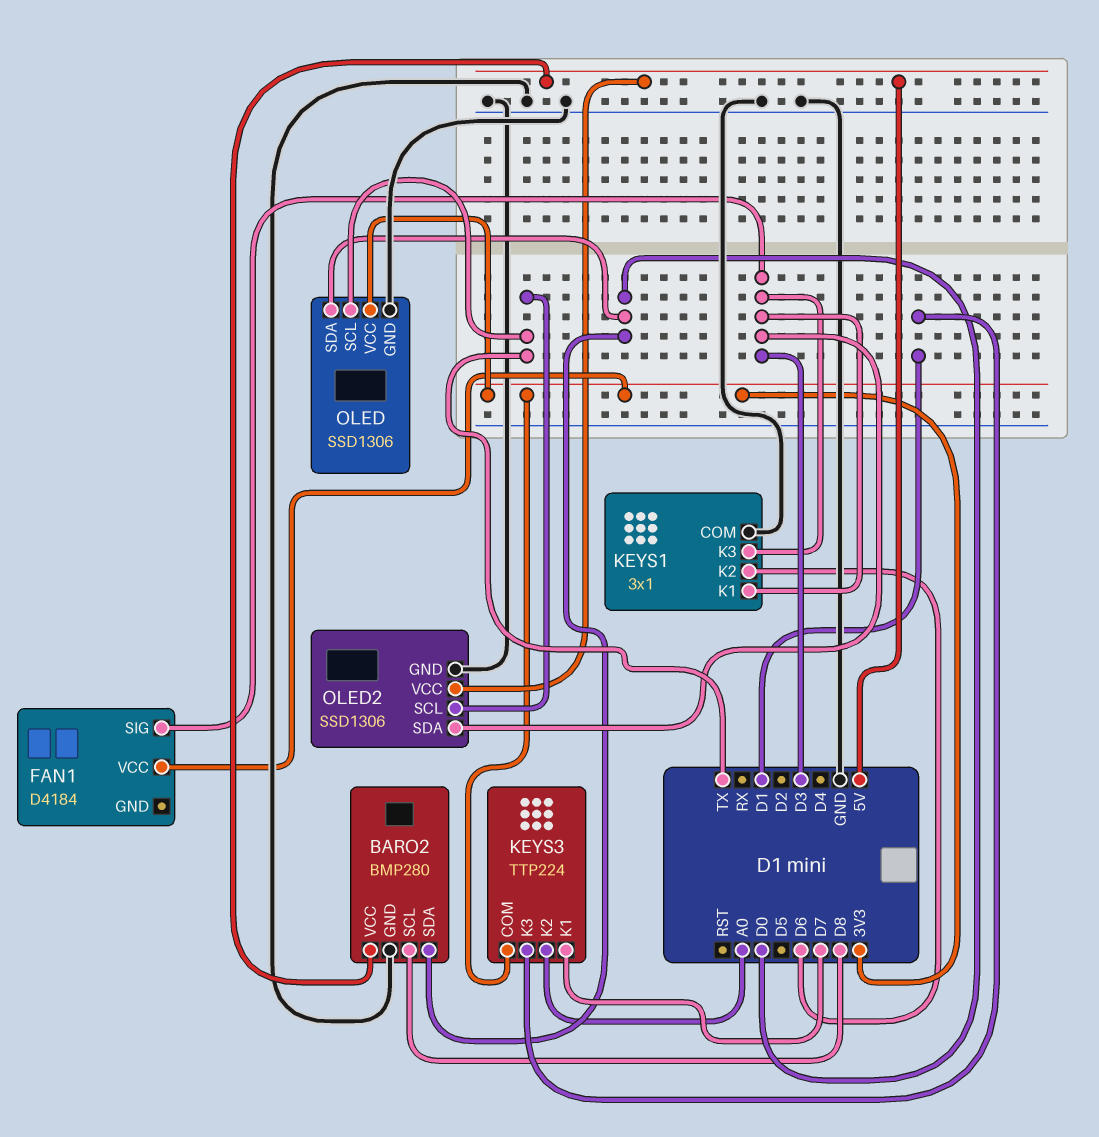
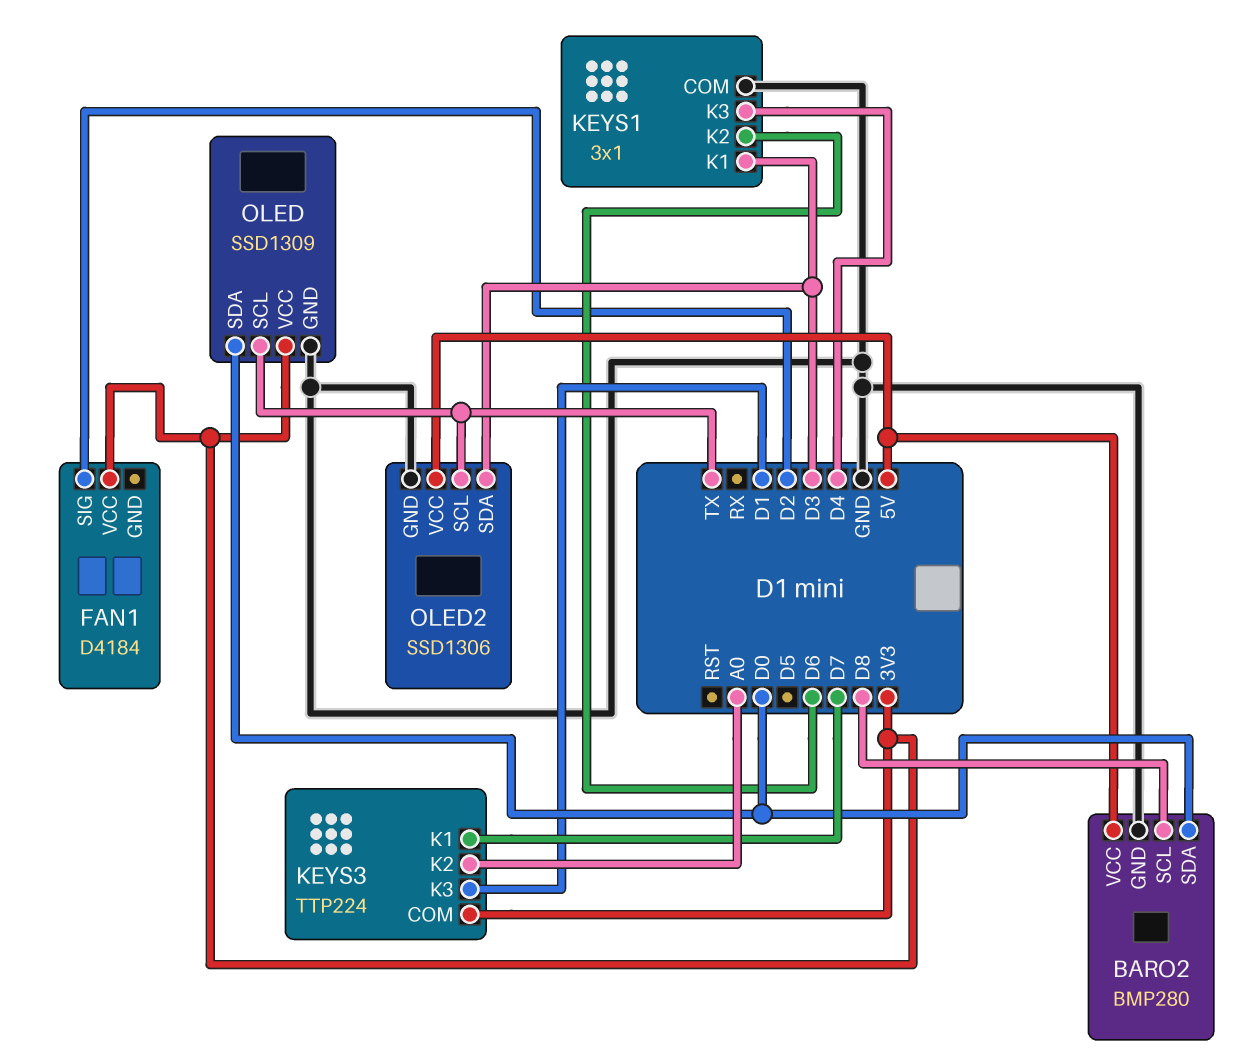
FAN1 pin SIG: D3 -> D2
KEYS1 pin K3: D3 -> D4
OLED: SSD1306 -> SSD1309

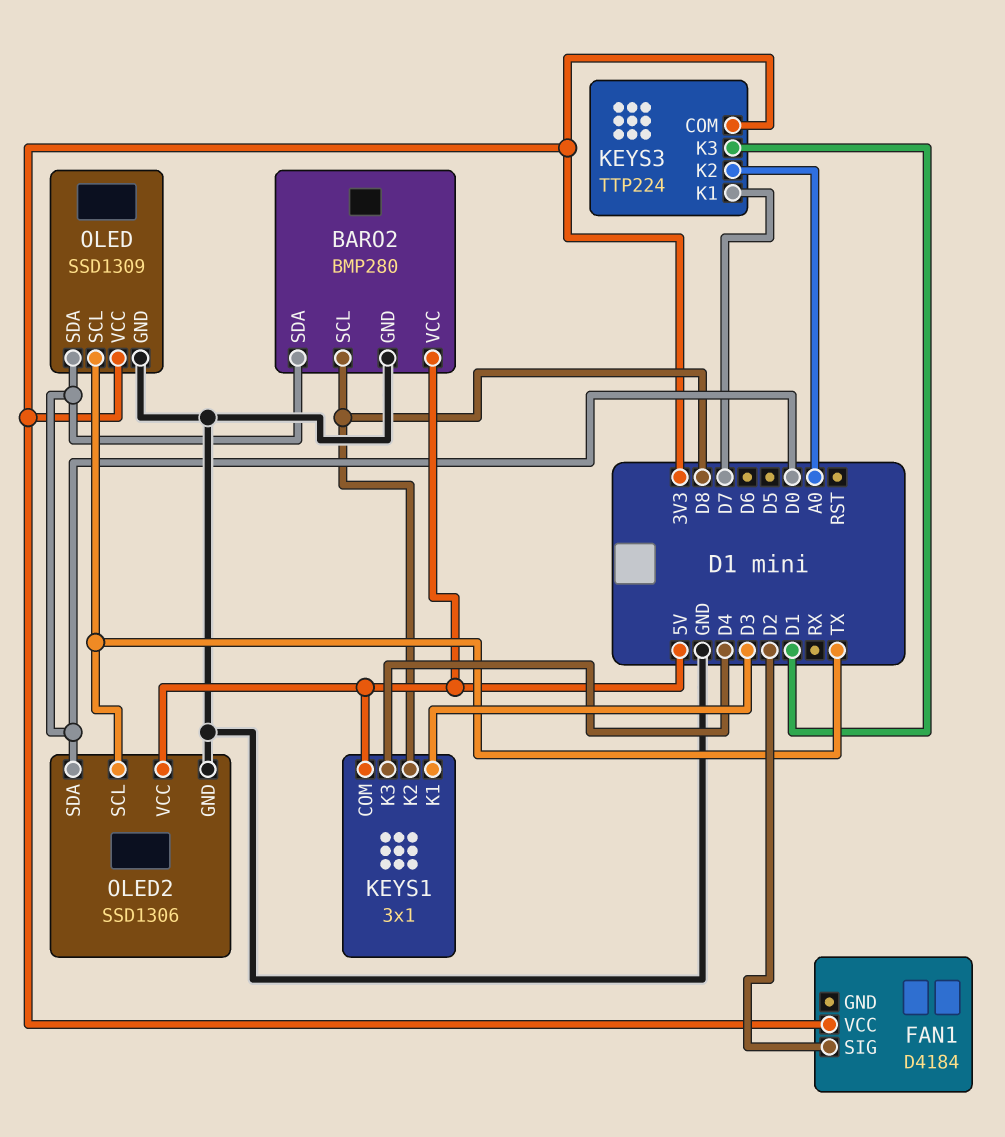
KEYS1 pin COM: GND -> 5V
KEYS1 pin K2: D6 -> D8
OLED2 pin SDA: D3 -> D0

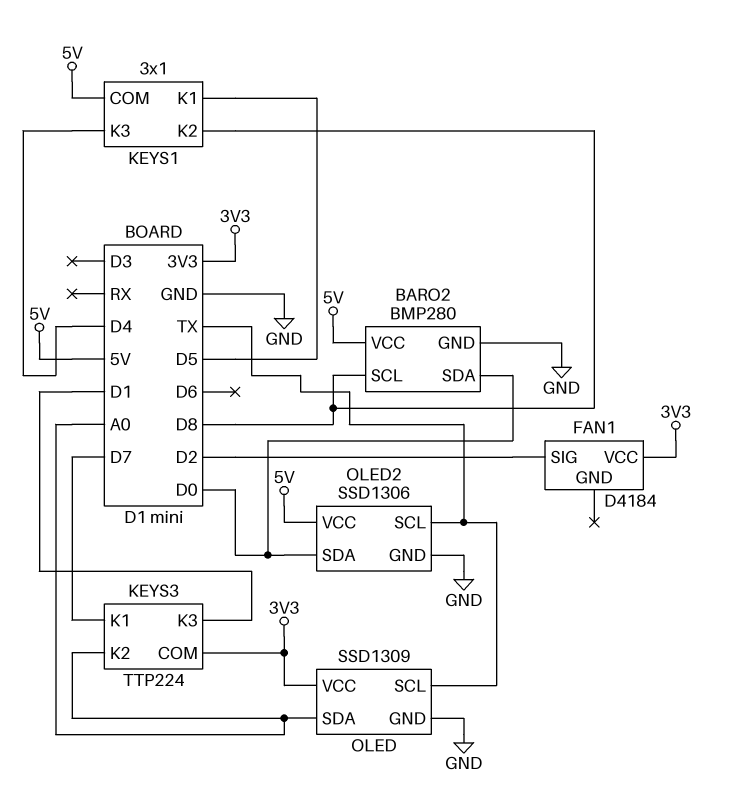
KEYS1 pin K1: D3 -> D5
OLED pin SDA: D0 -> A0

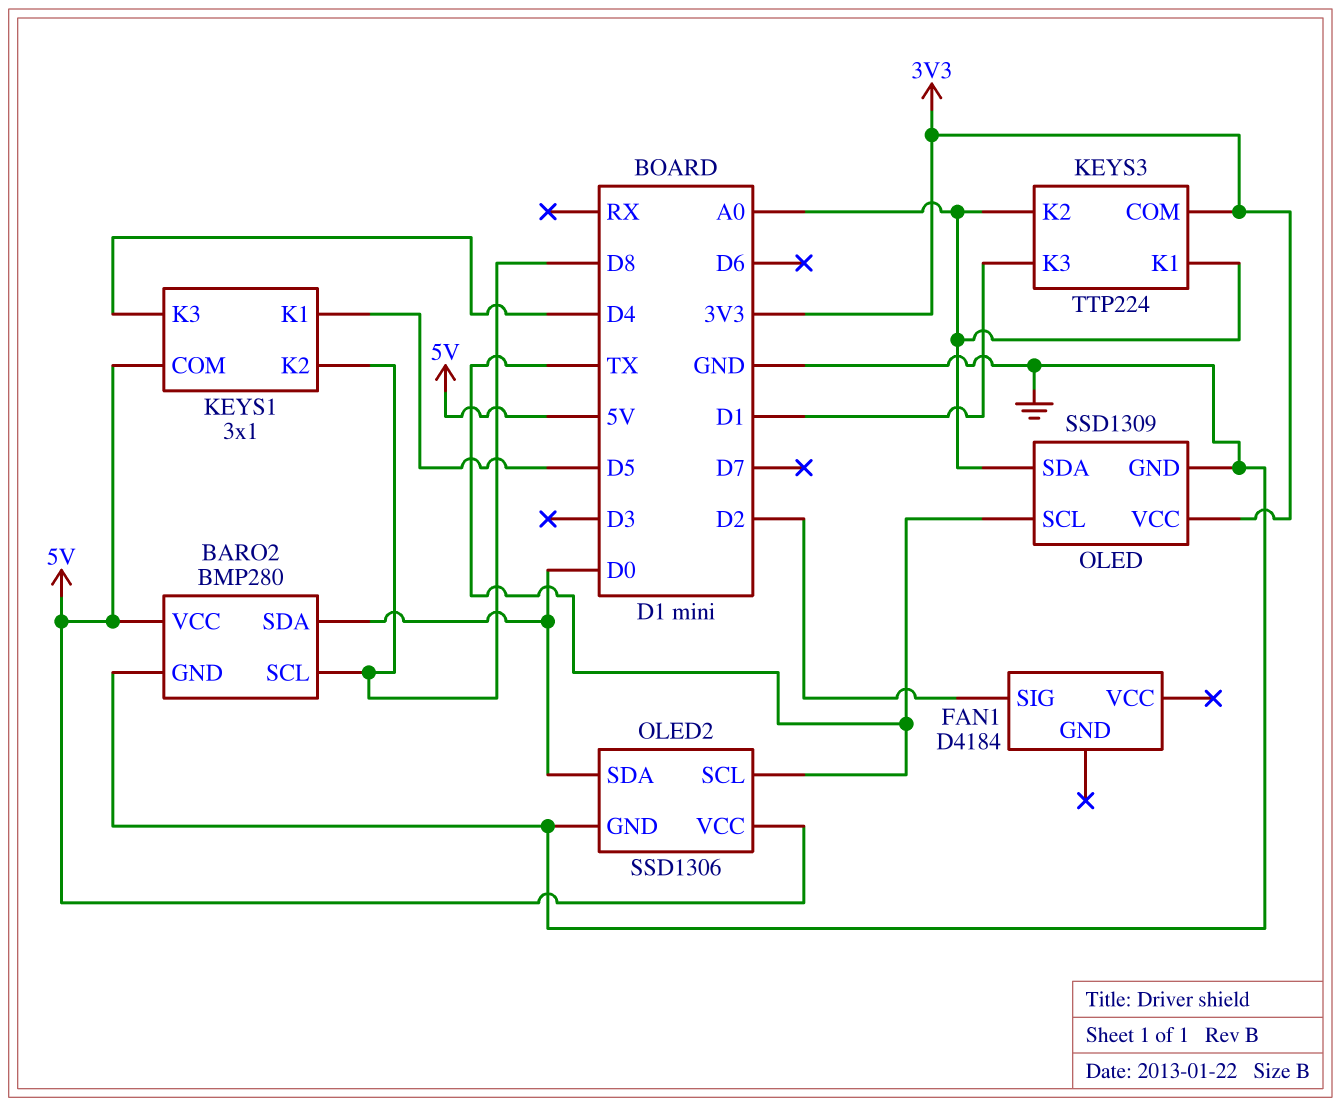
FAN1 pin VCC: 3V3 -> none
KEYS3 pin K1: D7 -> A0

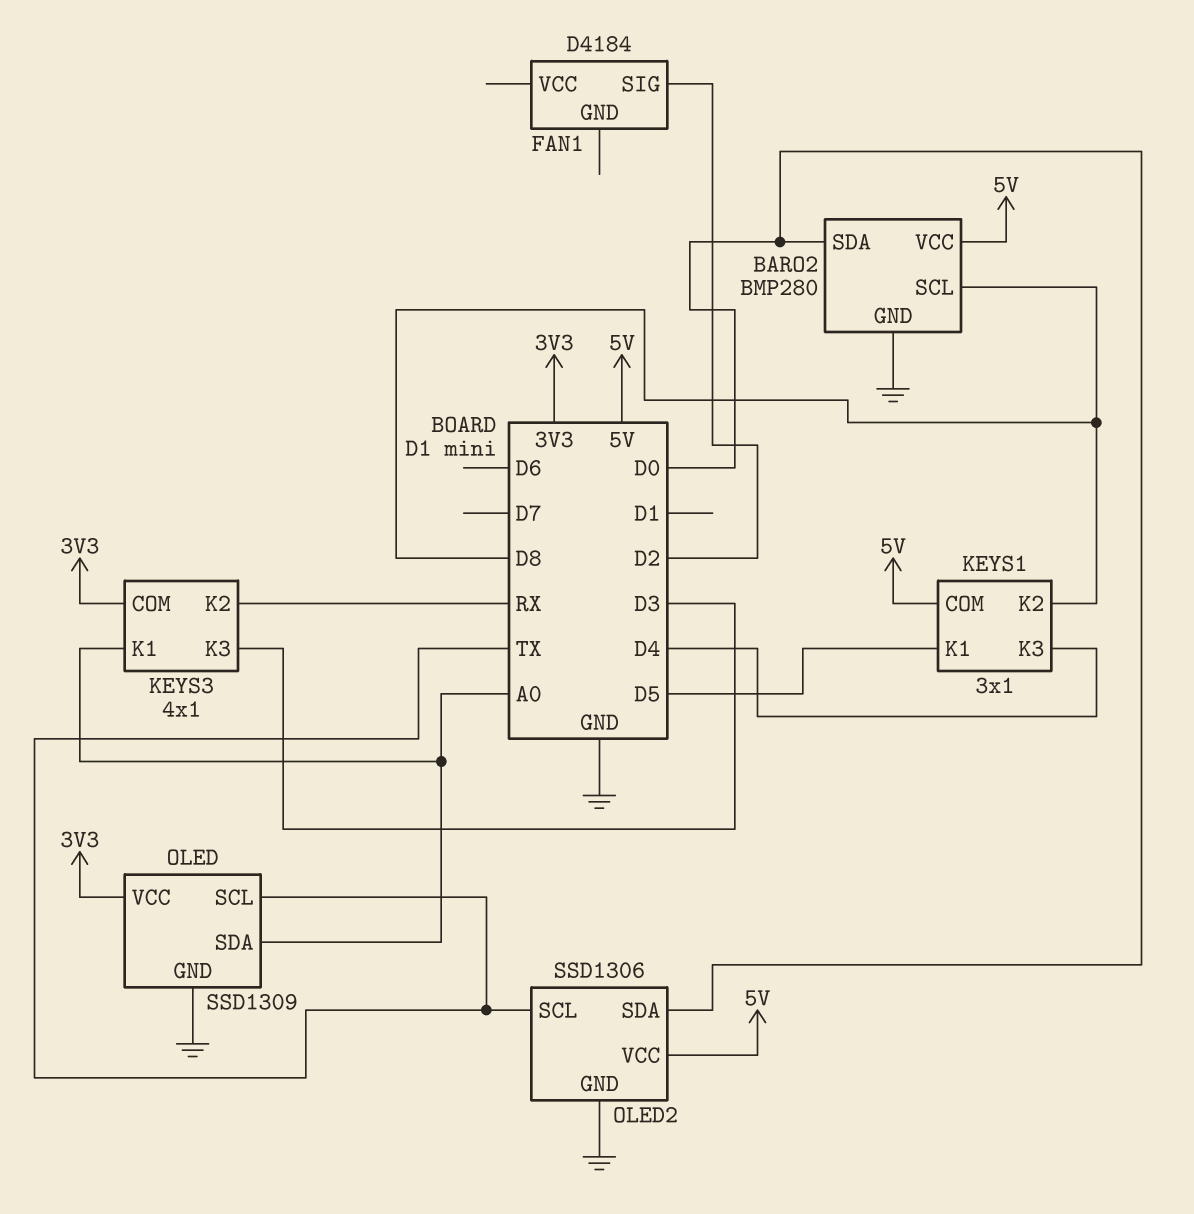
KEYS3: TTP224 -> 4x1
KEYS3 pin K2: A0 -> RX
KEYS3 pin K3: D1 -> D3

